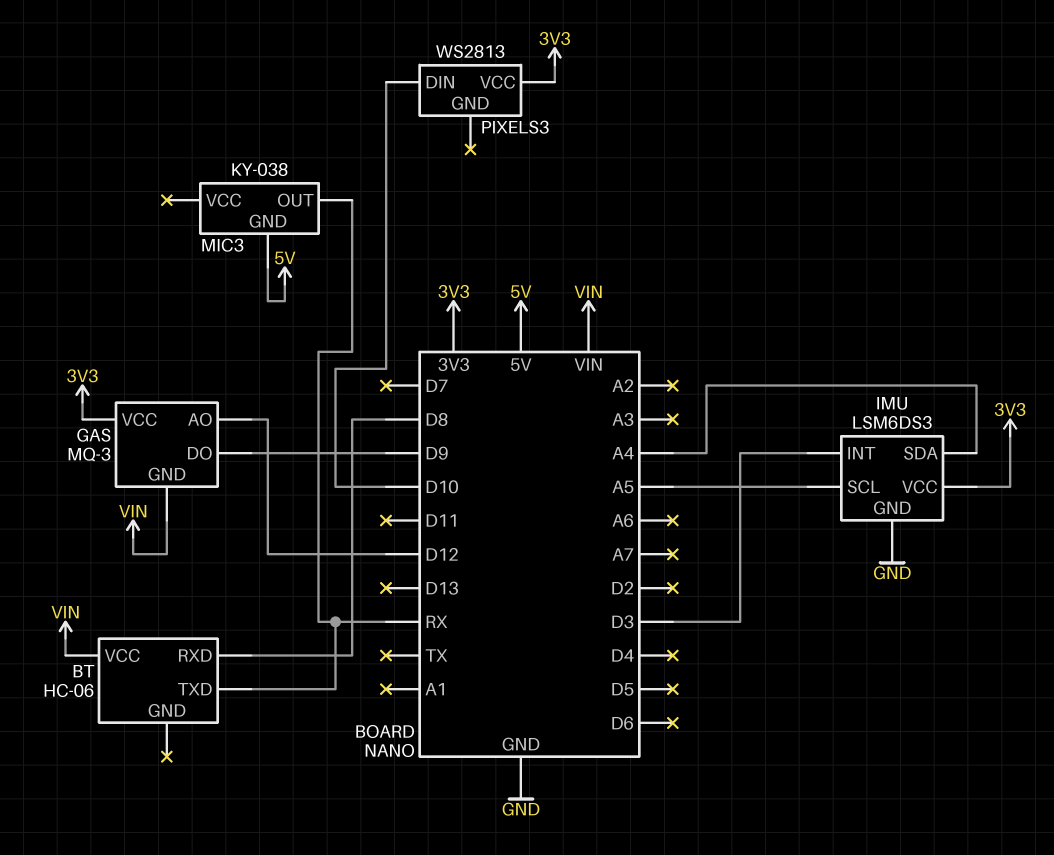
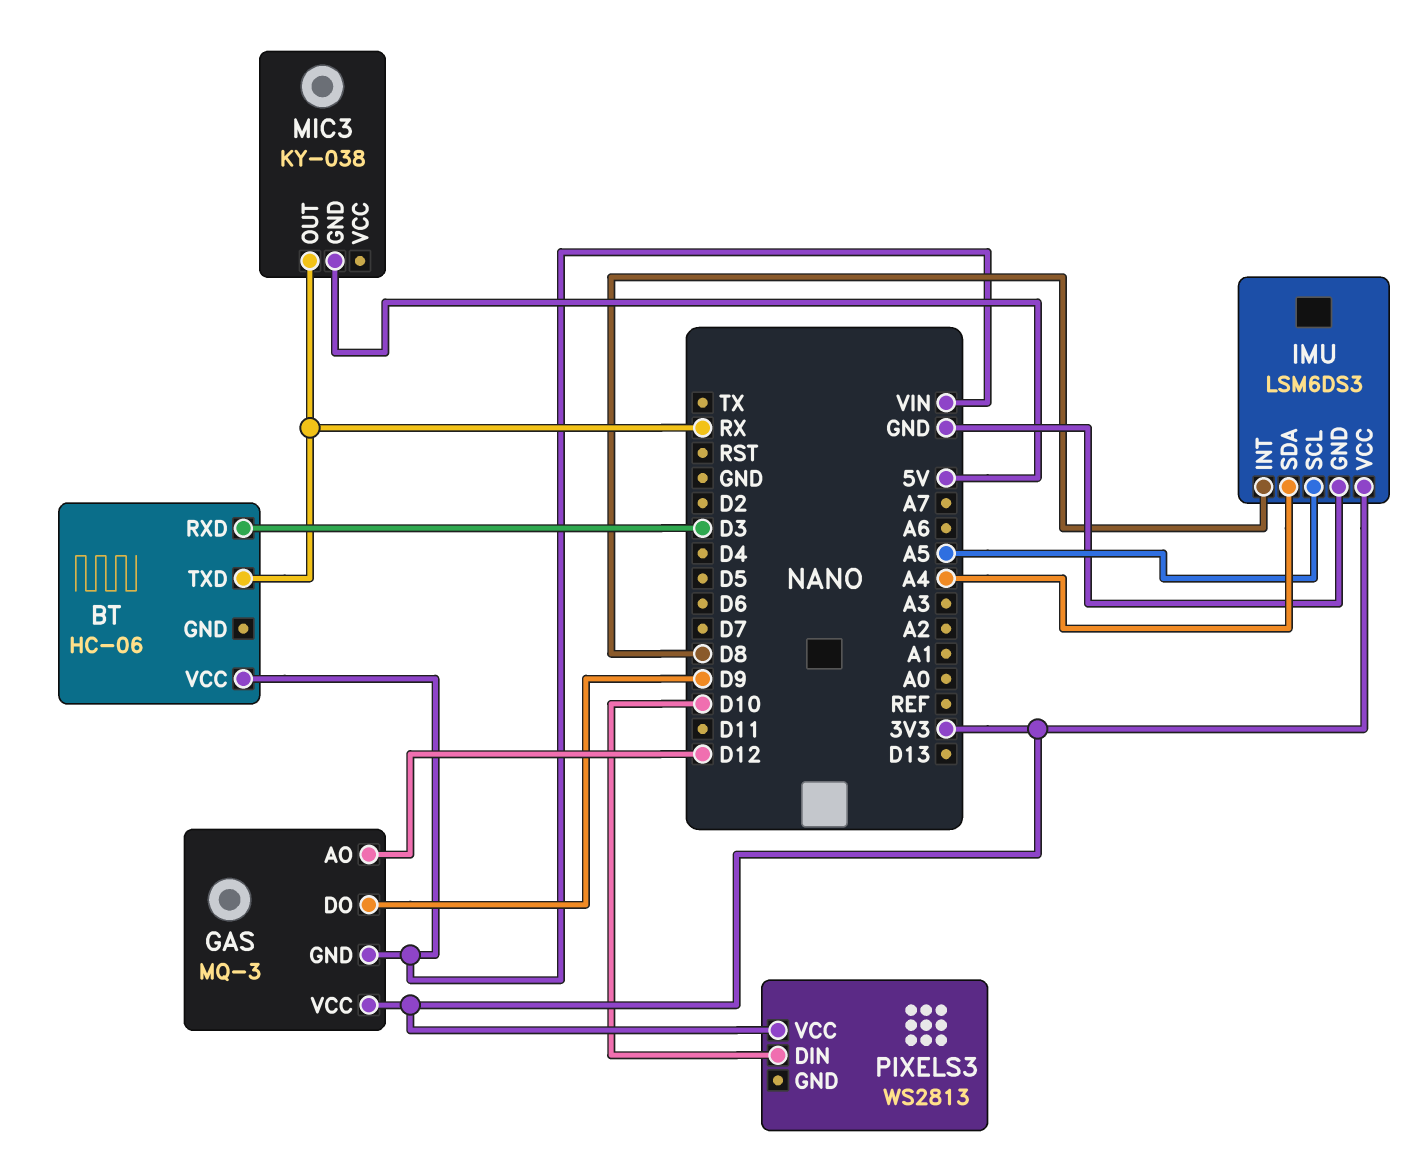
BT pin RXD: D8 -> D3
IMU pin INT: D3 -> D8

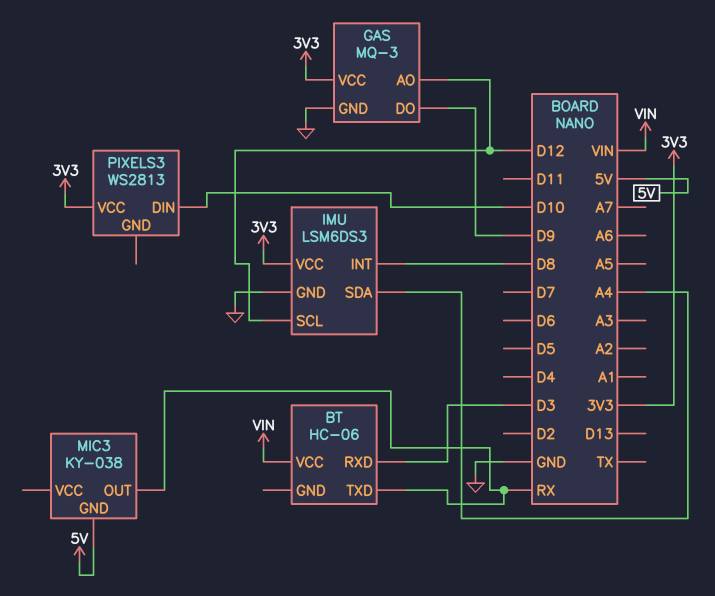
GAS pin GND: VIN -> GND
IMU pin SCL: A5 -> D12

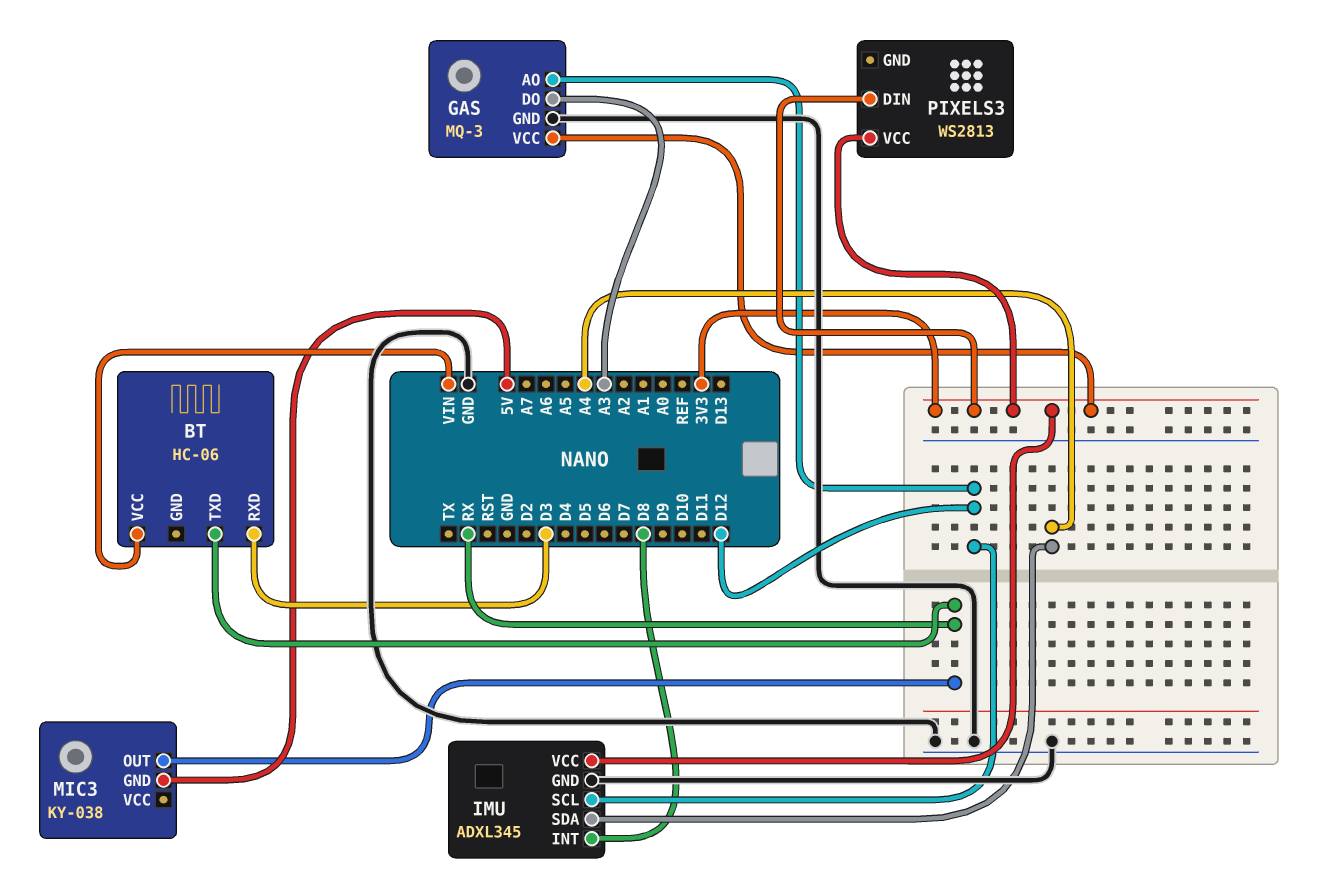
GAS pin DO: D9 -> A3
IMU: LSM6DS3 -> ADXL345
PIXELS3 pin DIN: D10 -> 3V3

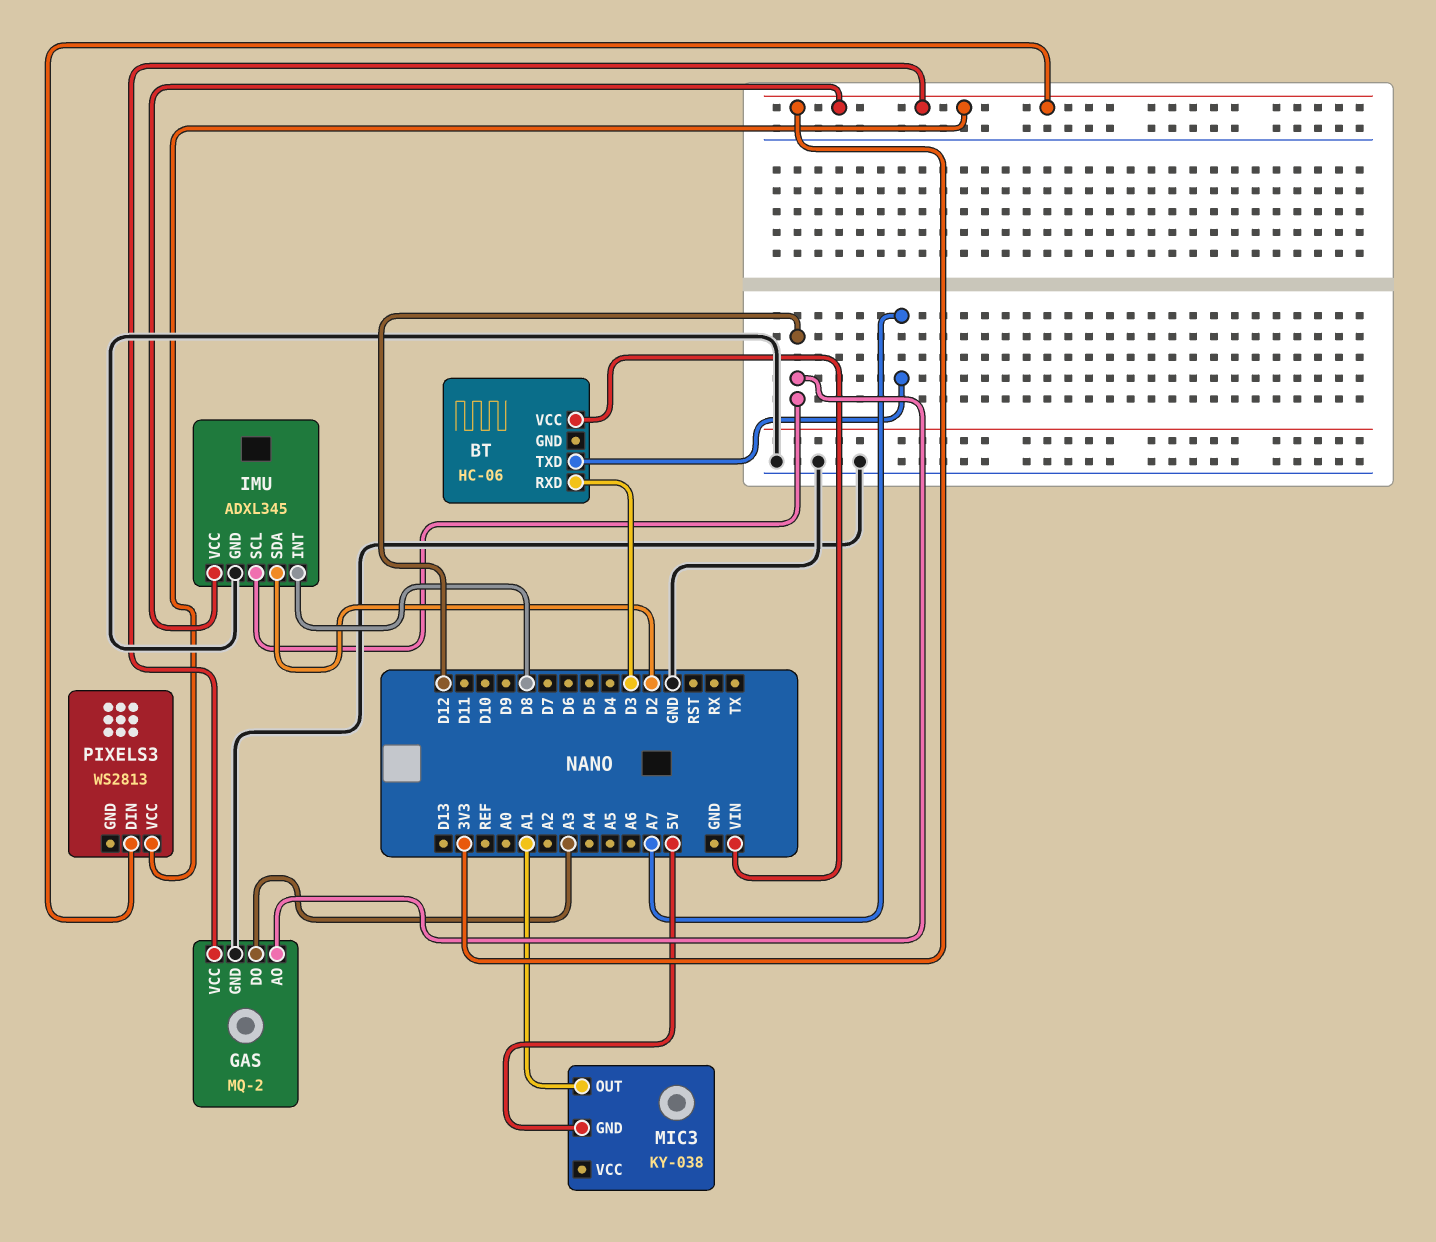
BT pin TXD: RX -> A7
GAS: MQ-3 -> MQ-2
IMU pin SDA: A4 -> D2
MIC3 pin OUT: RX -> A1

